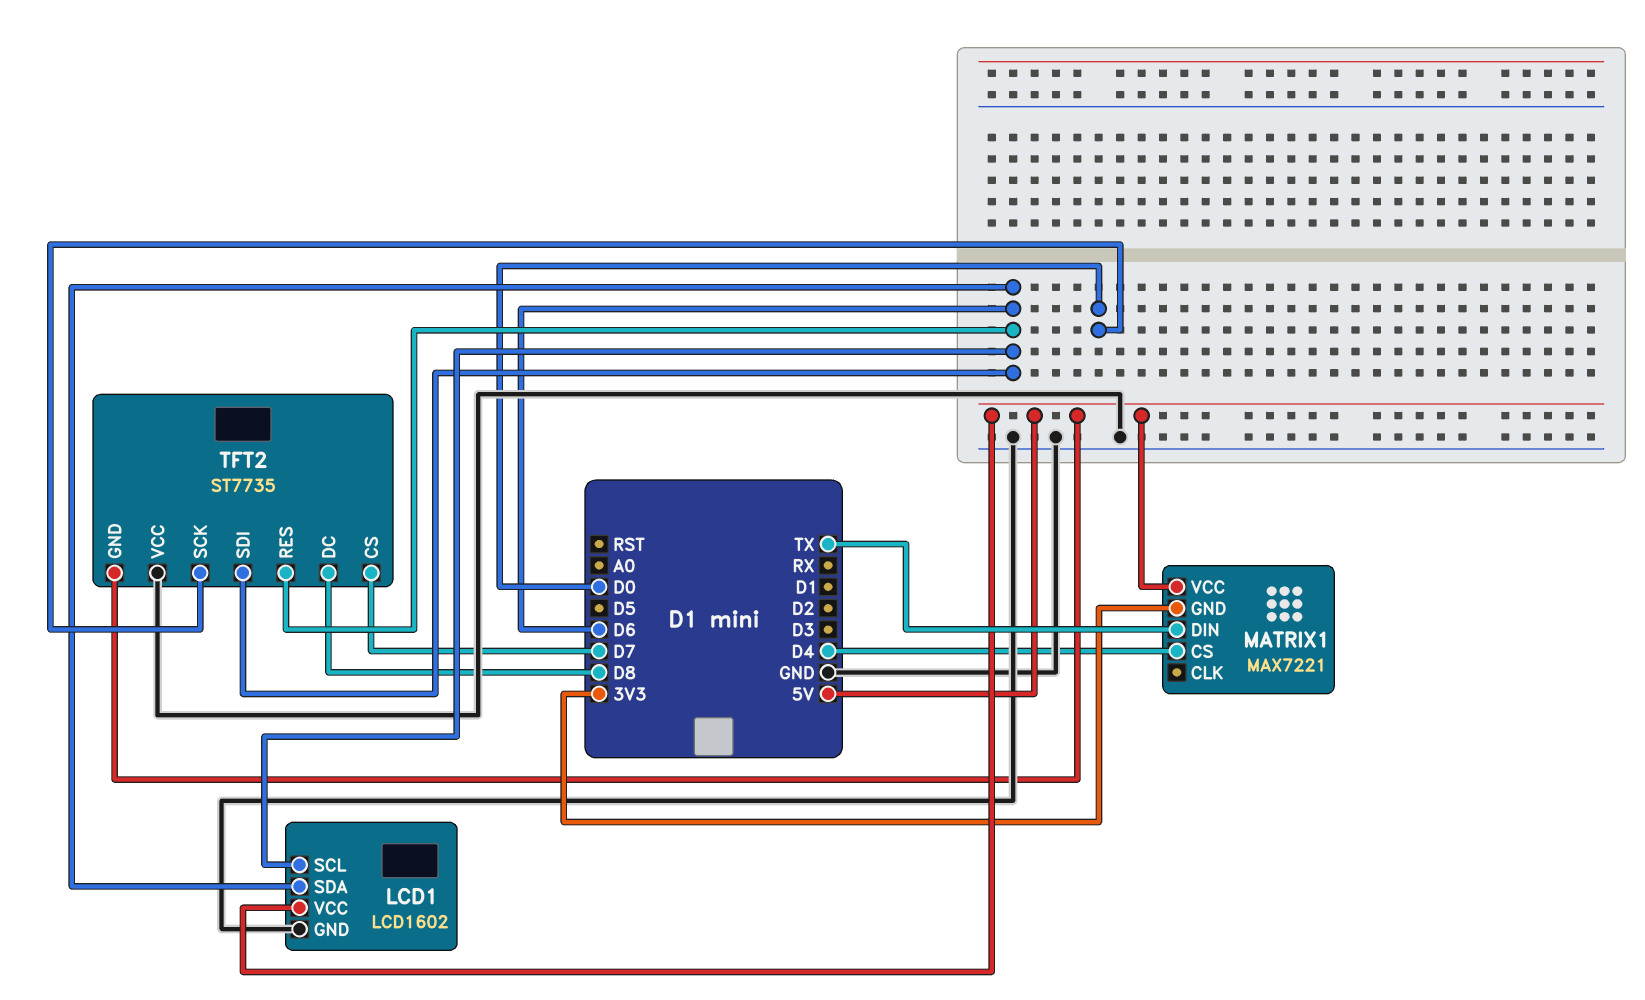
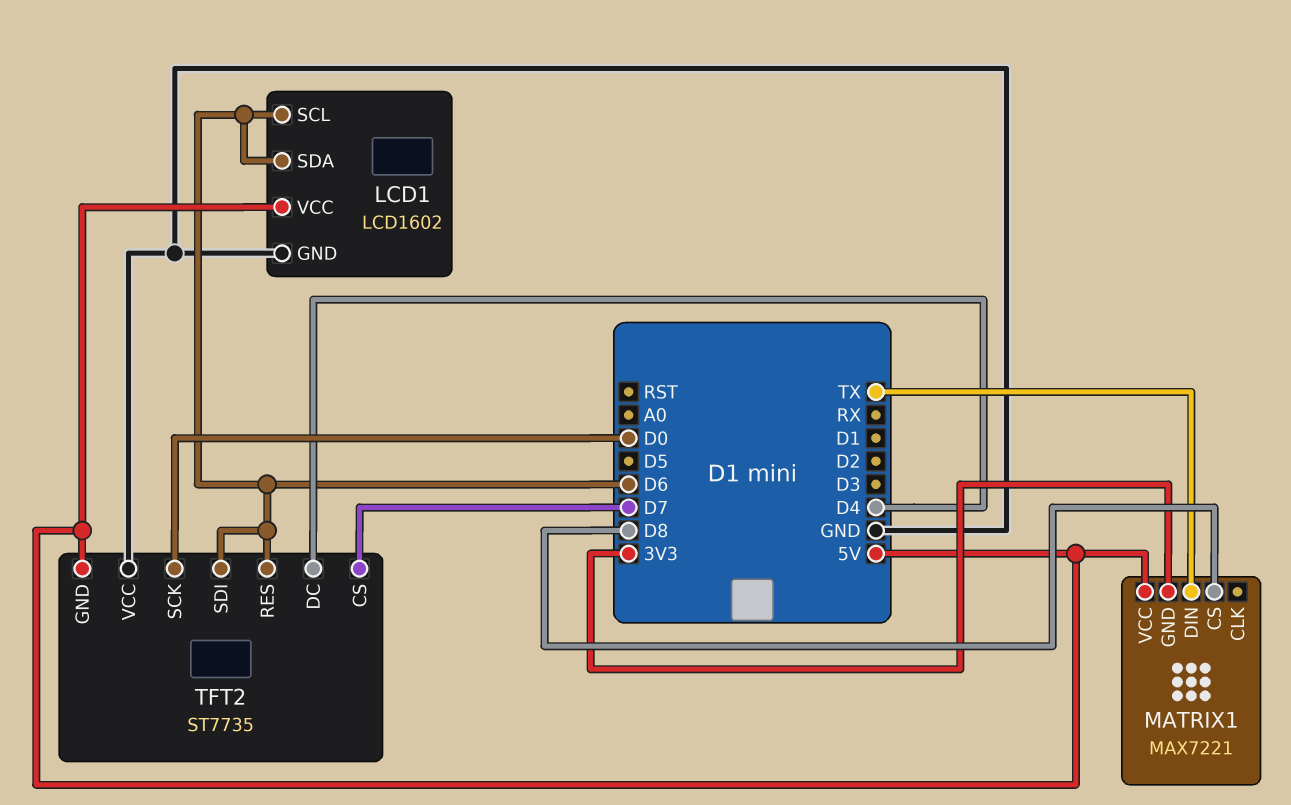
MATRIX1 pin CS: D4 -> D8
TFT2 pin DC: D8 -> D4

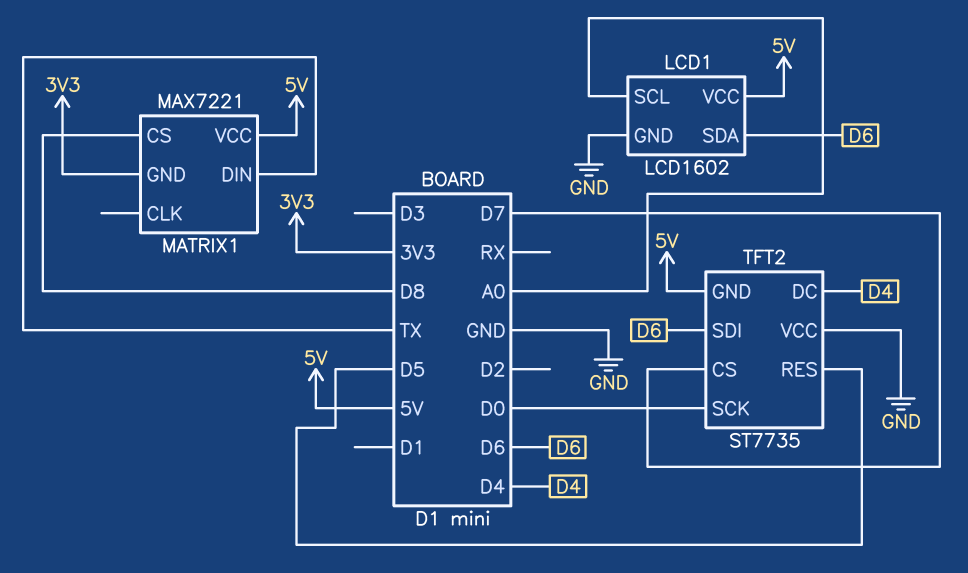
LCD1 pin SCL: D6 -> A0
TFT2 pin RES: D6 -> D5

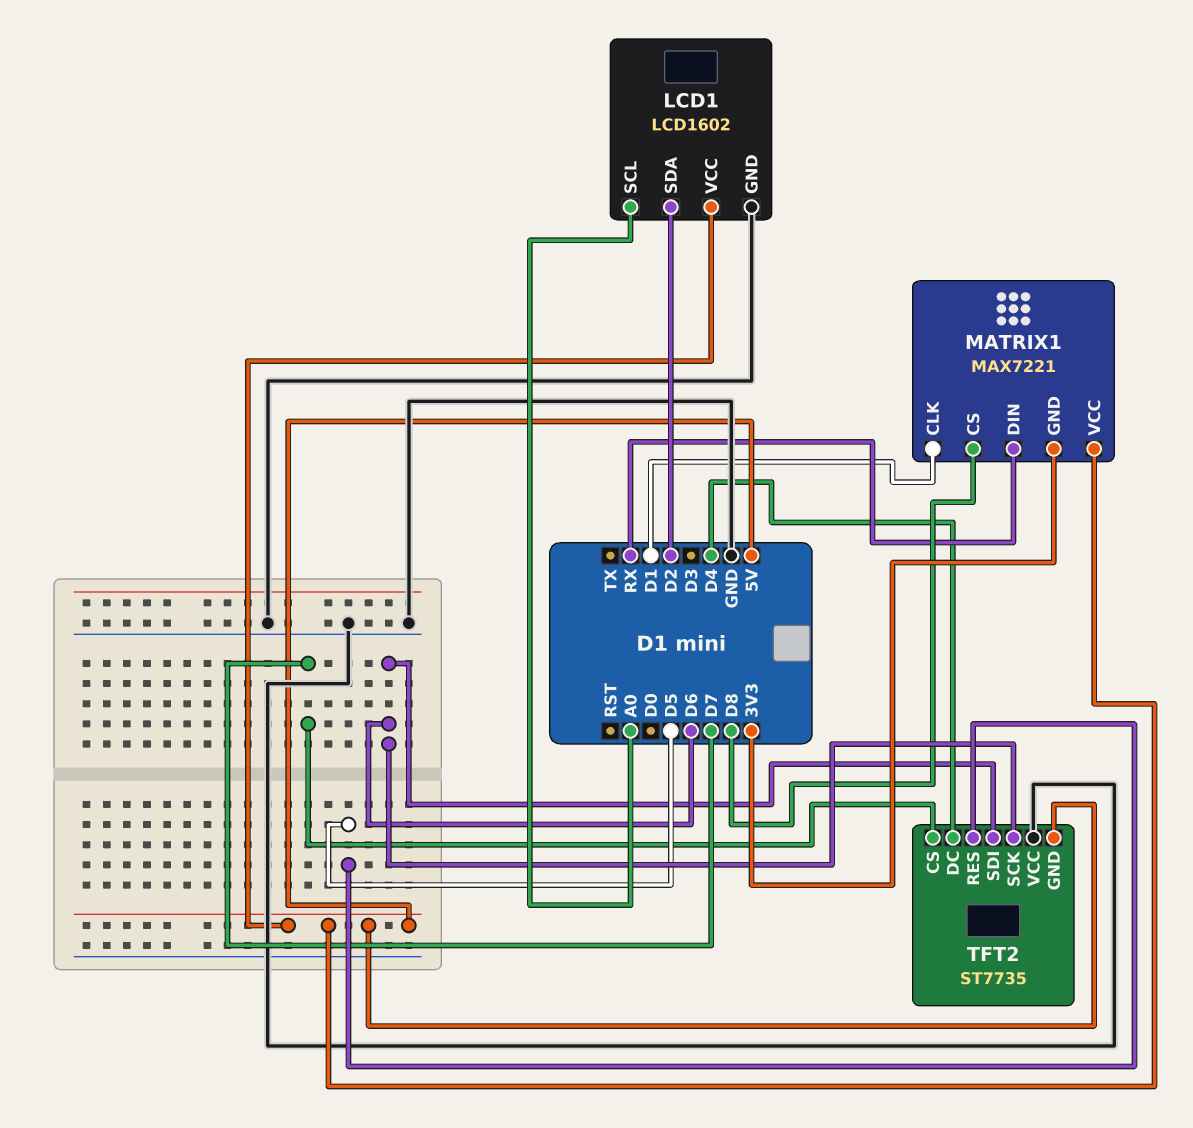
LCD1 pin SDA: D6 -> D2
MATRIX1 pin CLK: none -> D1
MATRIX1 pin DIN: TX -> RX
TFT2 pin SCK: D0 -> D6

